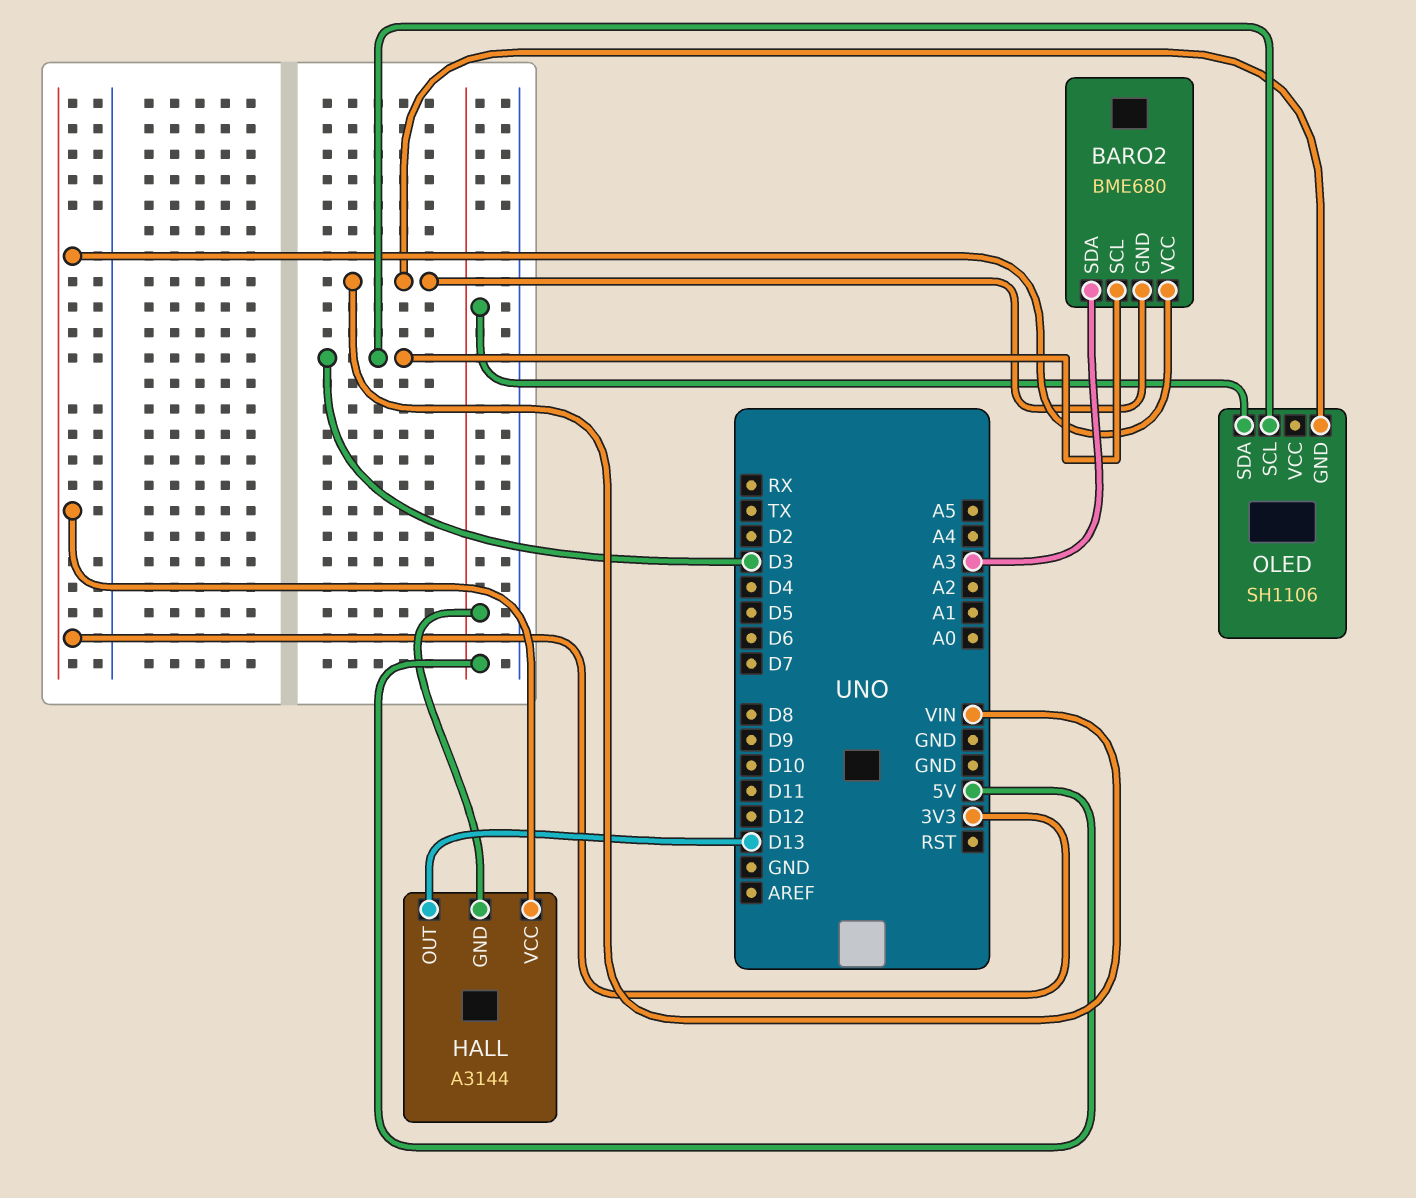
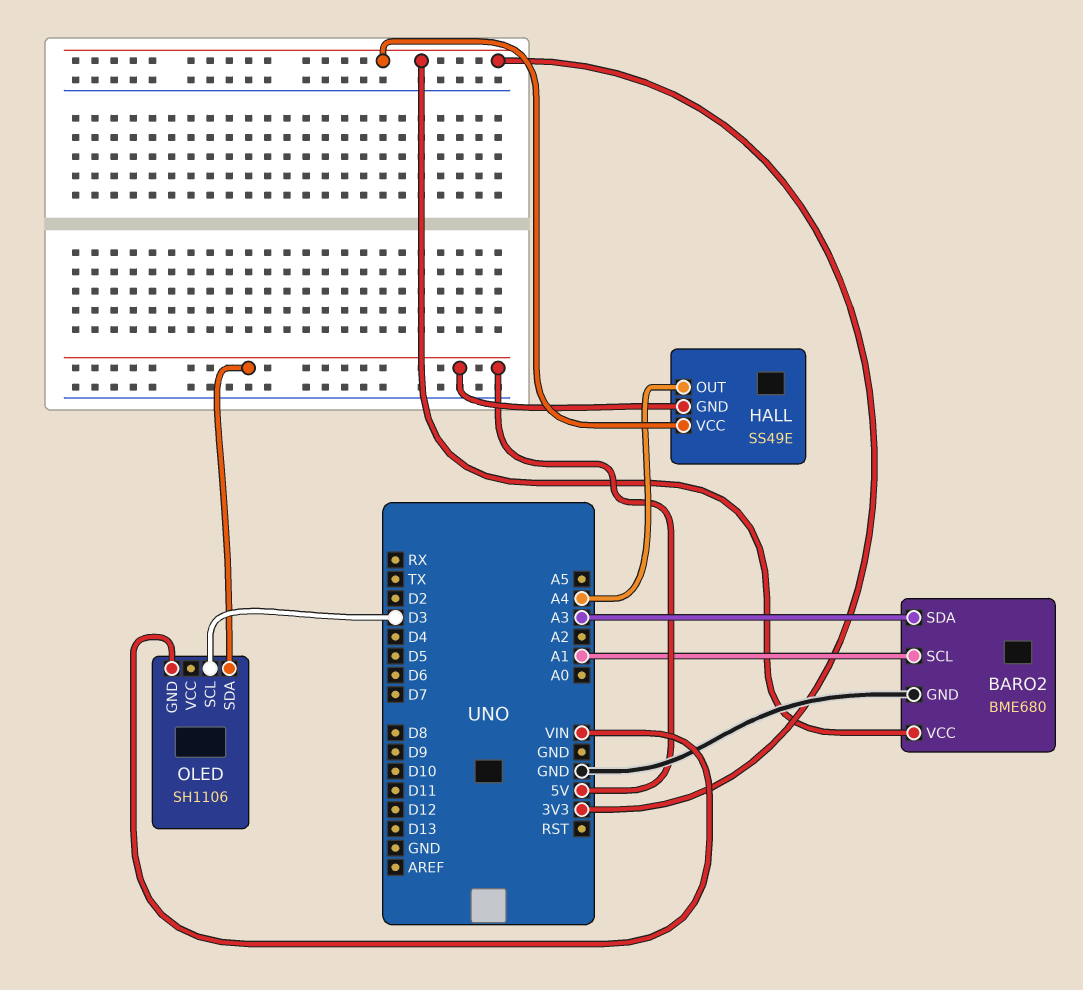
BARO2 pin GND: VIN -> GND
BARO2 pin SCL: D3 -> A1
HALL: A3144 -> SS49E
HALL pin OUT: D13 -> A4

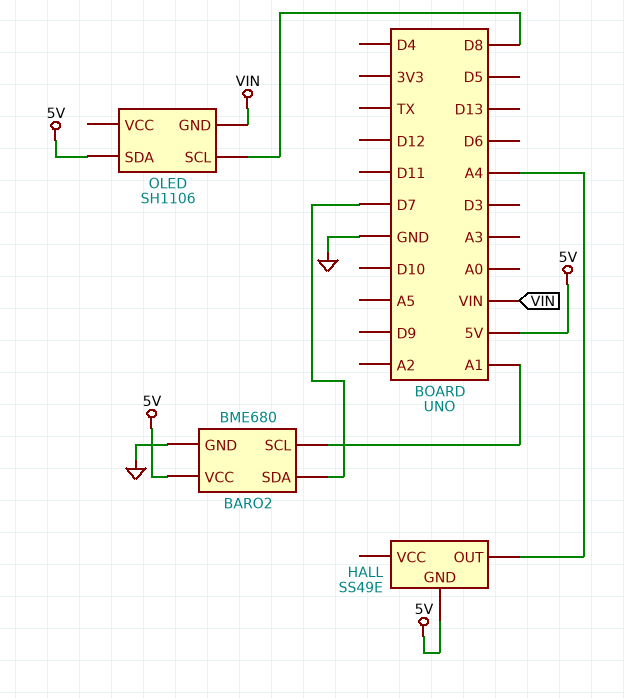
BARO2 pin SDA: A3 -> D7
BARO2 pin VCC: 3V3 -> 5V
HALL pin VCC: 3V3 -> none
OLED pin SCL: D3 -> D8

